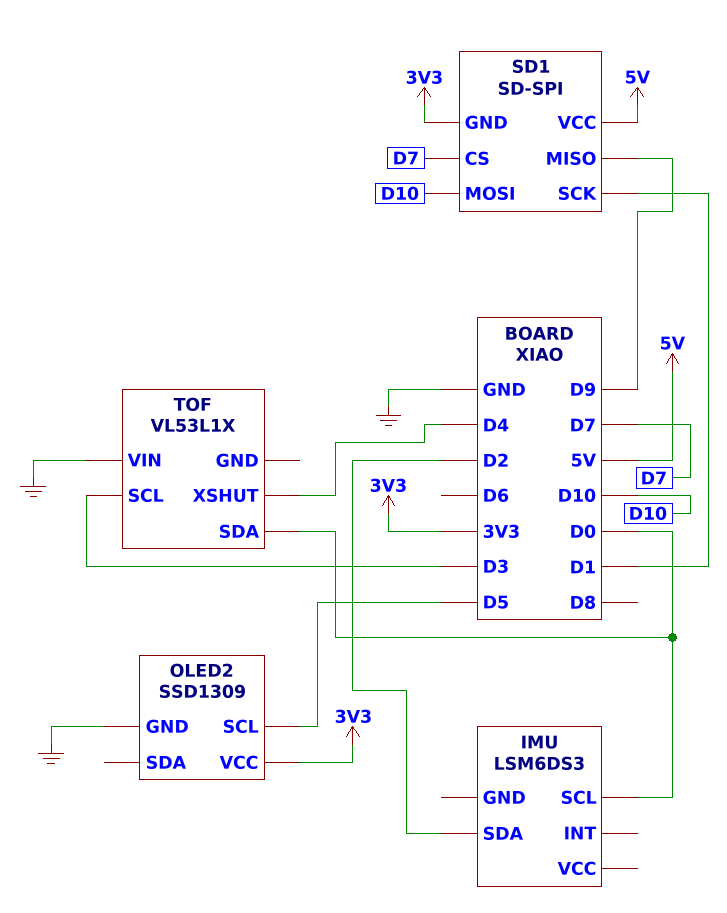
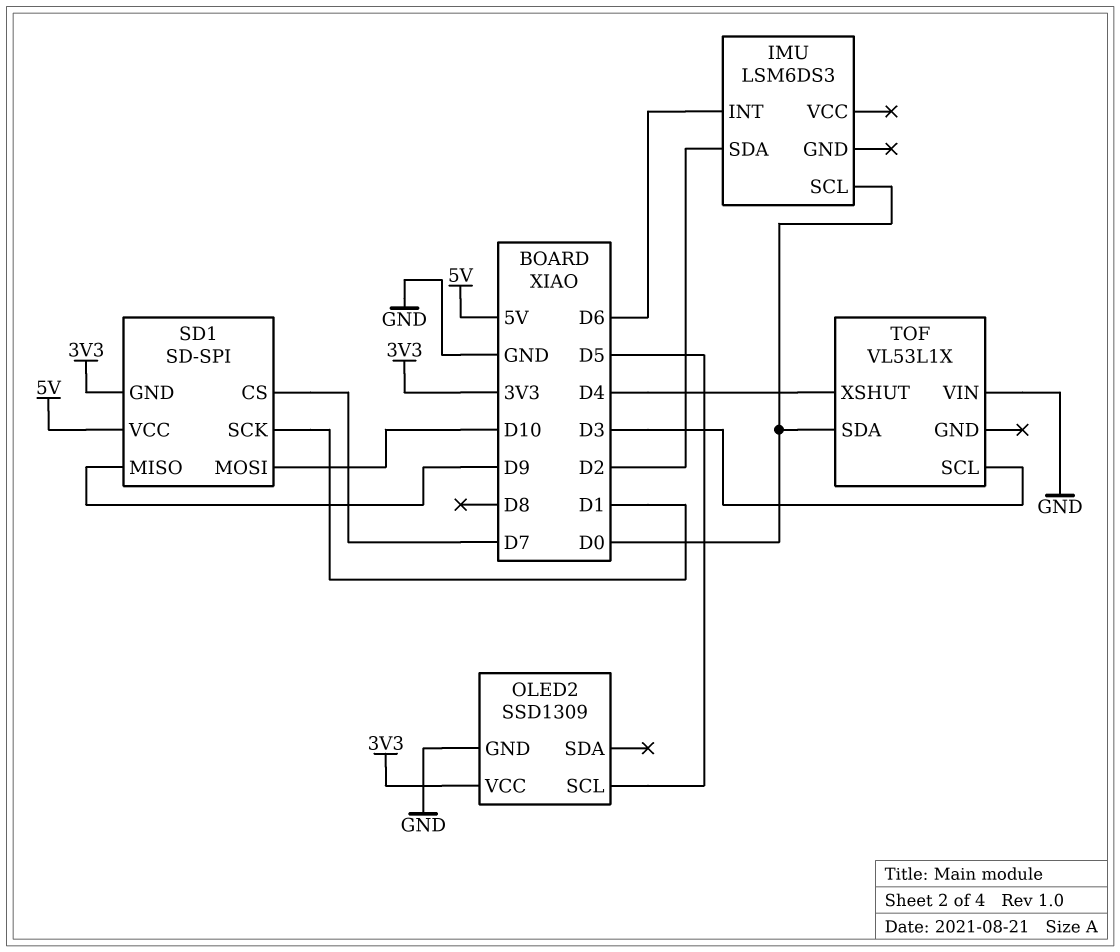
IMU pin INT: none -> D6

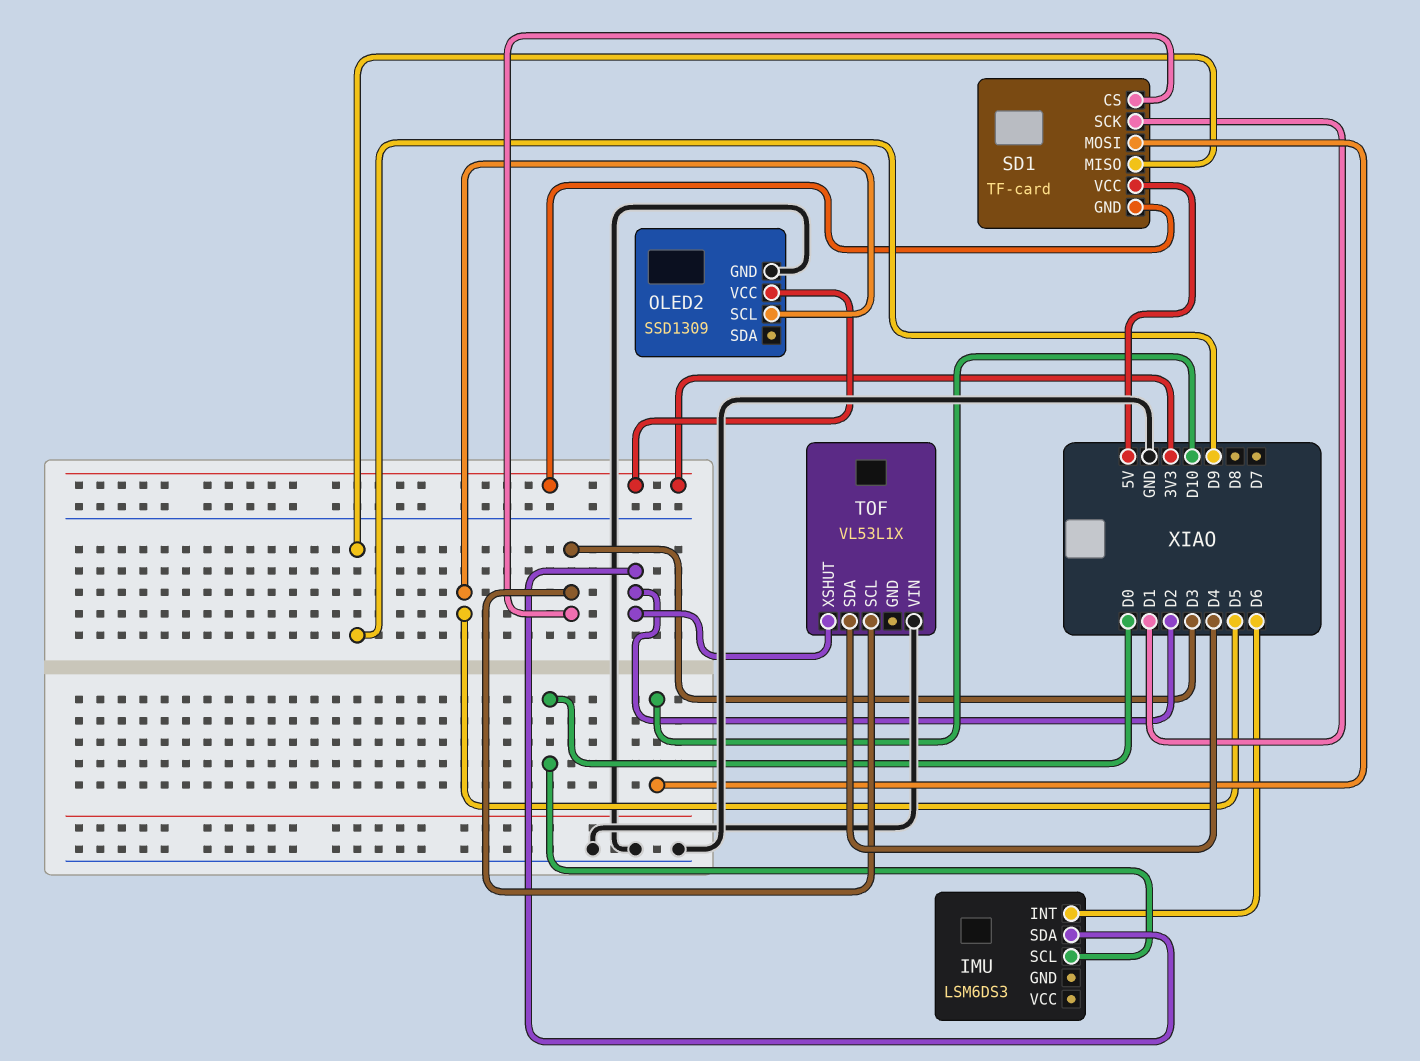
SD1: SD-SPI -> TF-card
SD1 pin CS: D7 -> D3
TOF pin SDA: D0 -> D4
TOF pin XSHUT: D4 -> D2

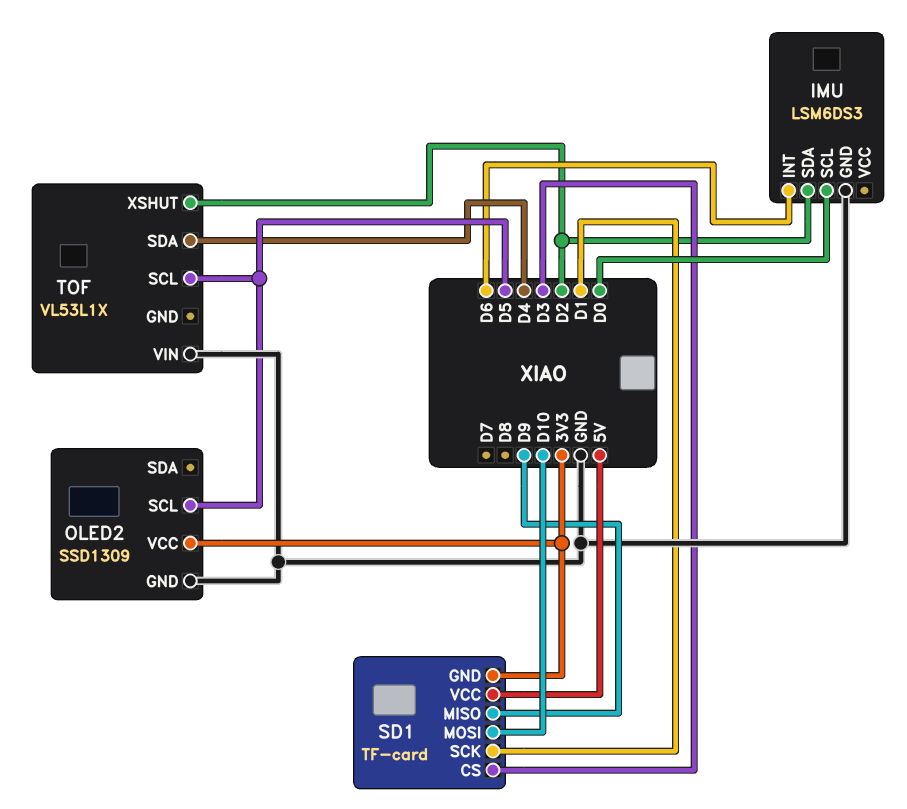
IMU pin GND: none -> GND
TOF pin SCL: D3 -> D5

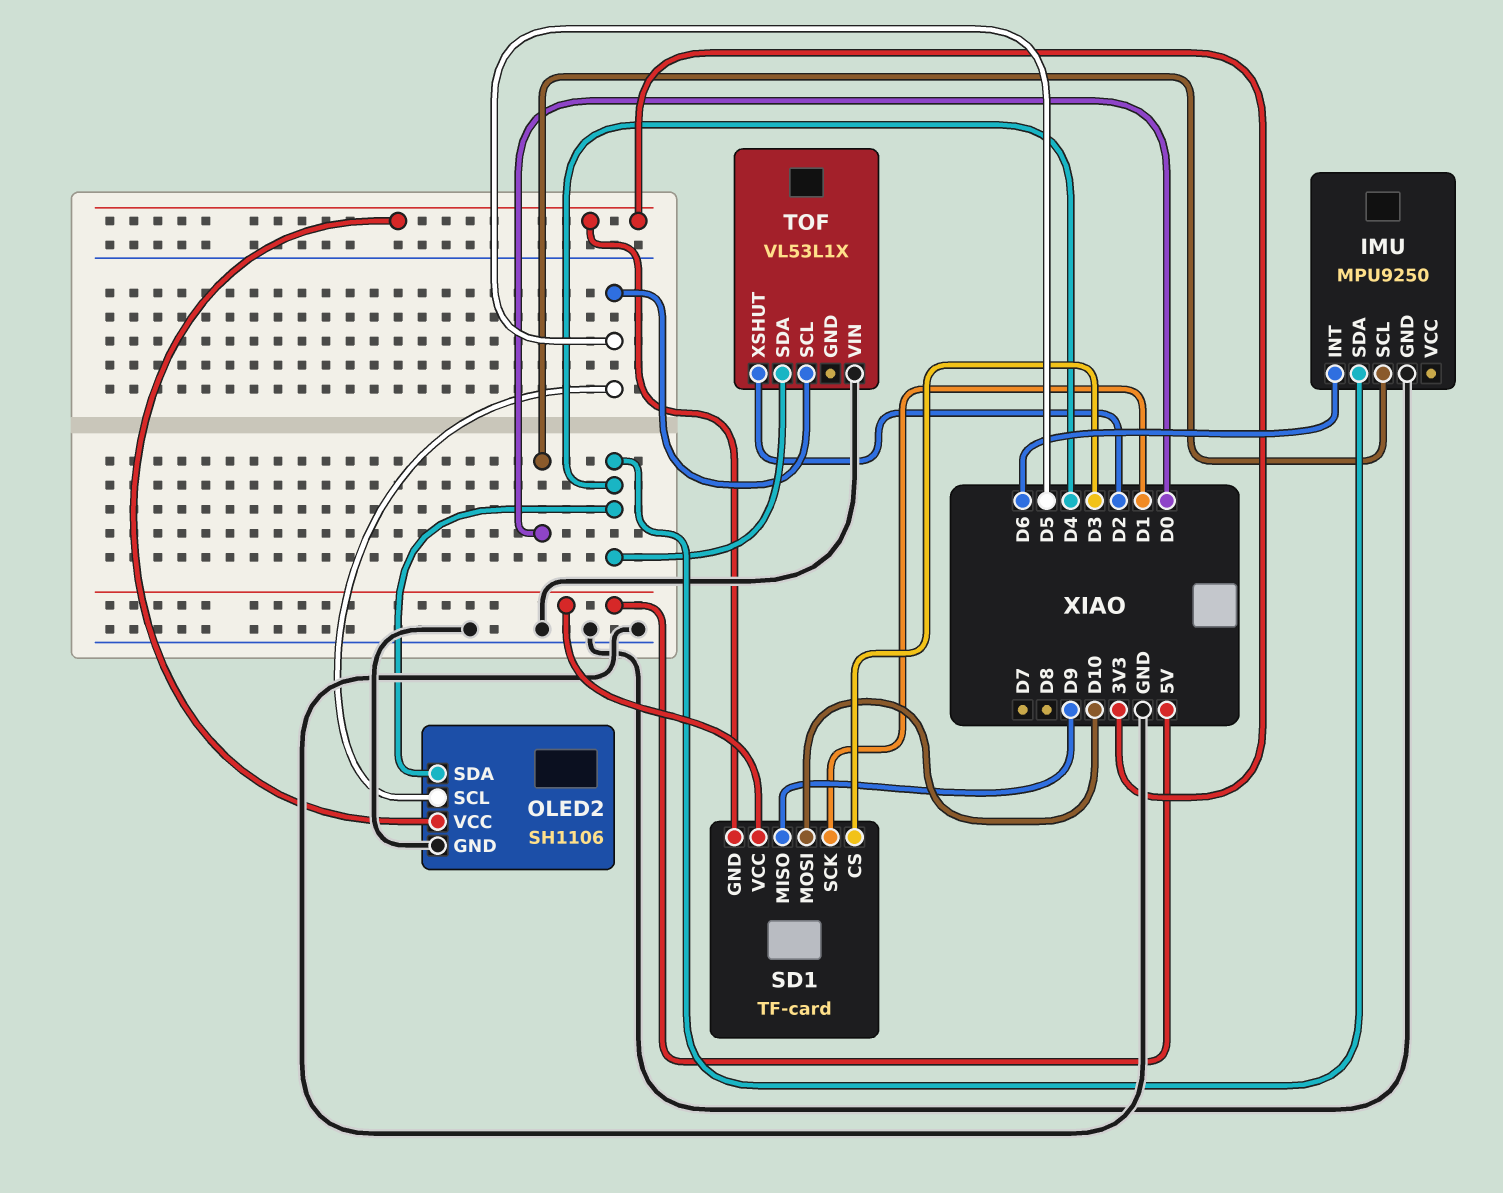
IMU: LSM6DS3 -> MPU9250
IMU pin SDA: D2 -> D4
OLED2: SSD1309 -> SH1106
OLED2 pin SDA: none -> D4

